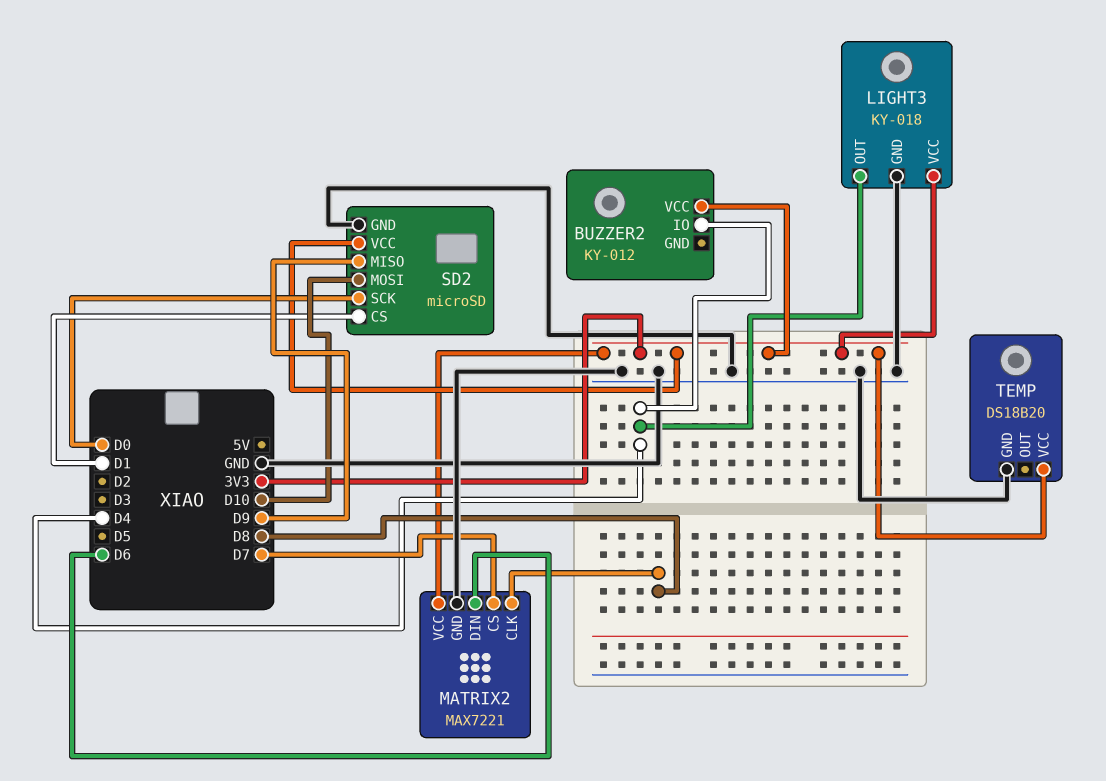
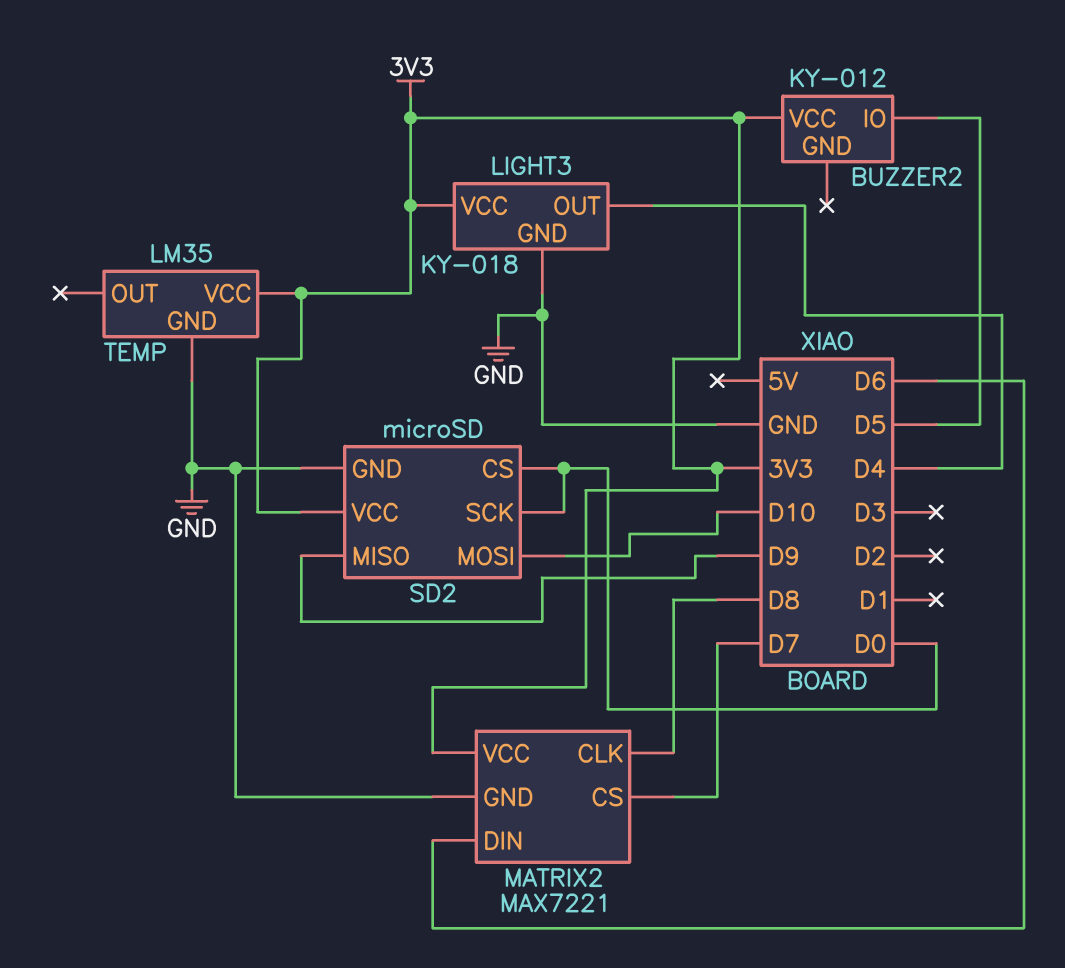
BUZZER2 pin IO: D4 -> D5
SD2 pin CS: D1 -> D0
TEMP: DS18B20 -> LM35

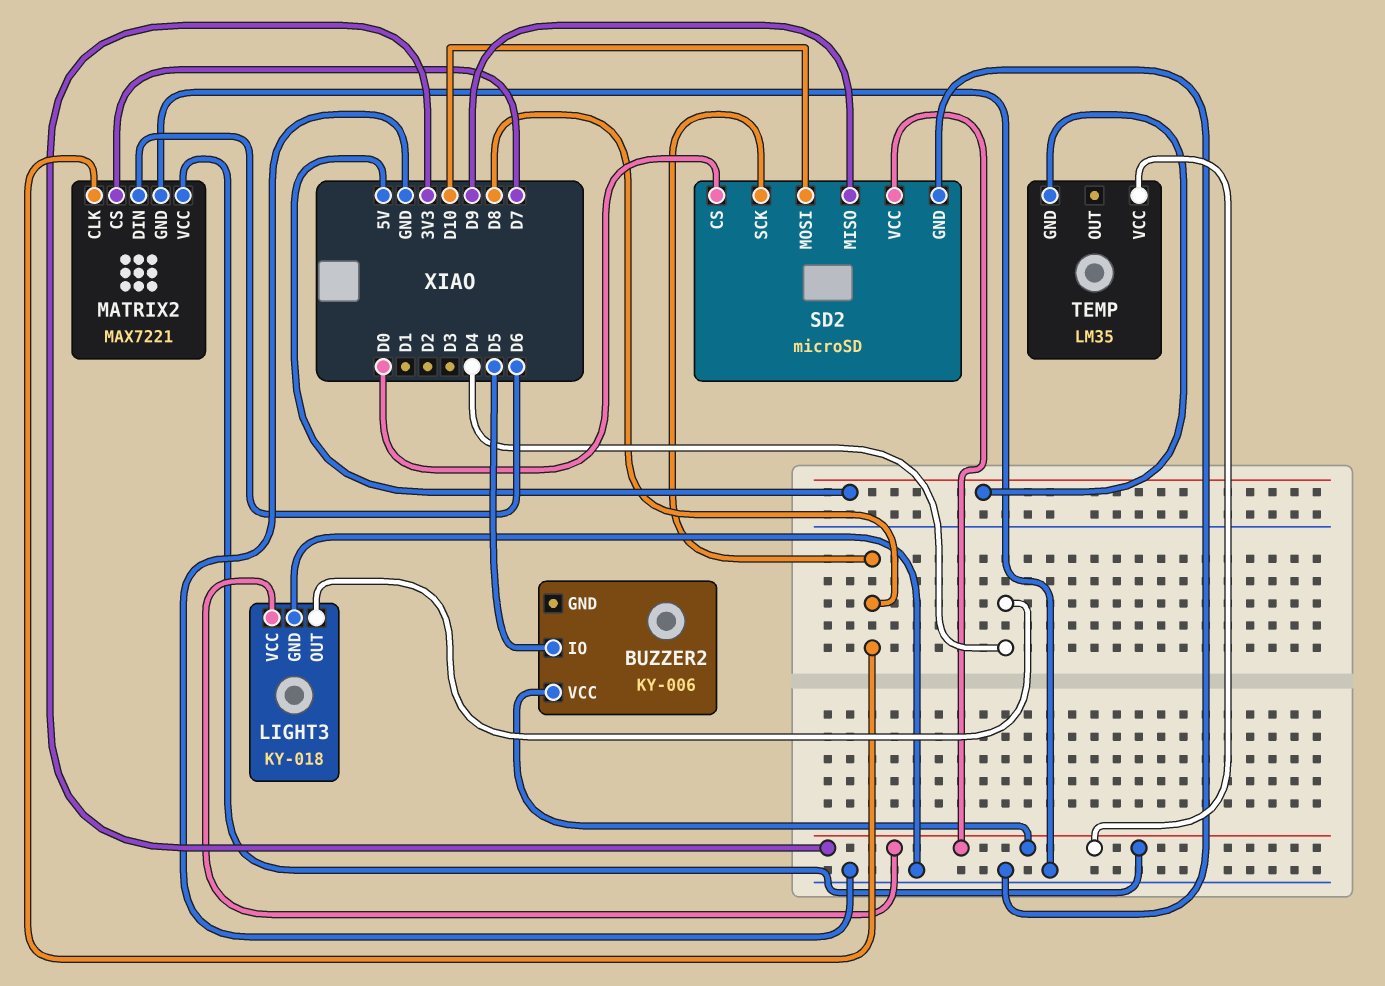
BUZZER2: KY-012 -> KY-006
SD2 pin SCK: D0 -> D8
TEMP pin GND: GND -> 5V

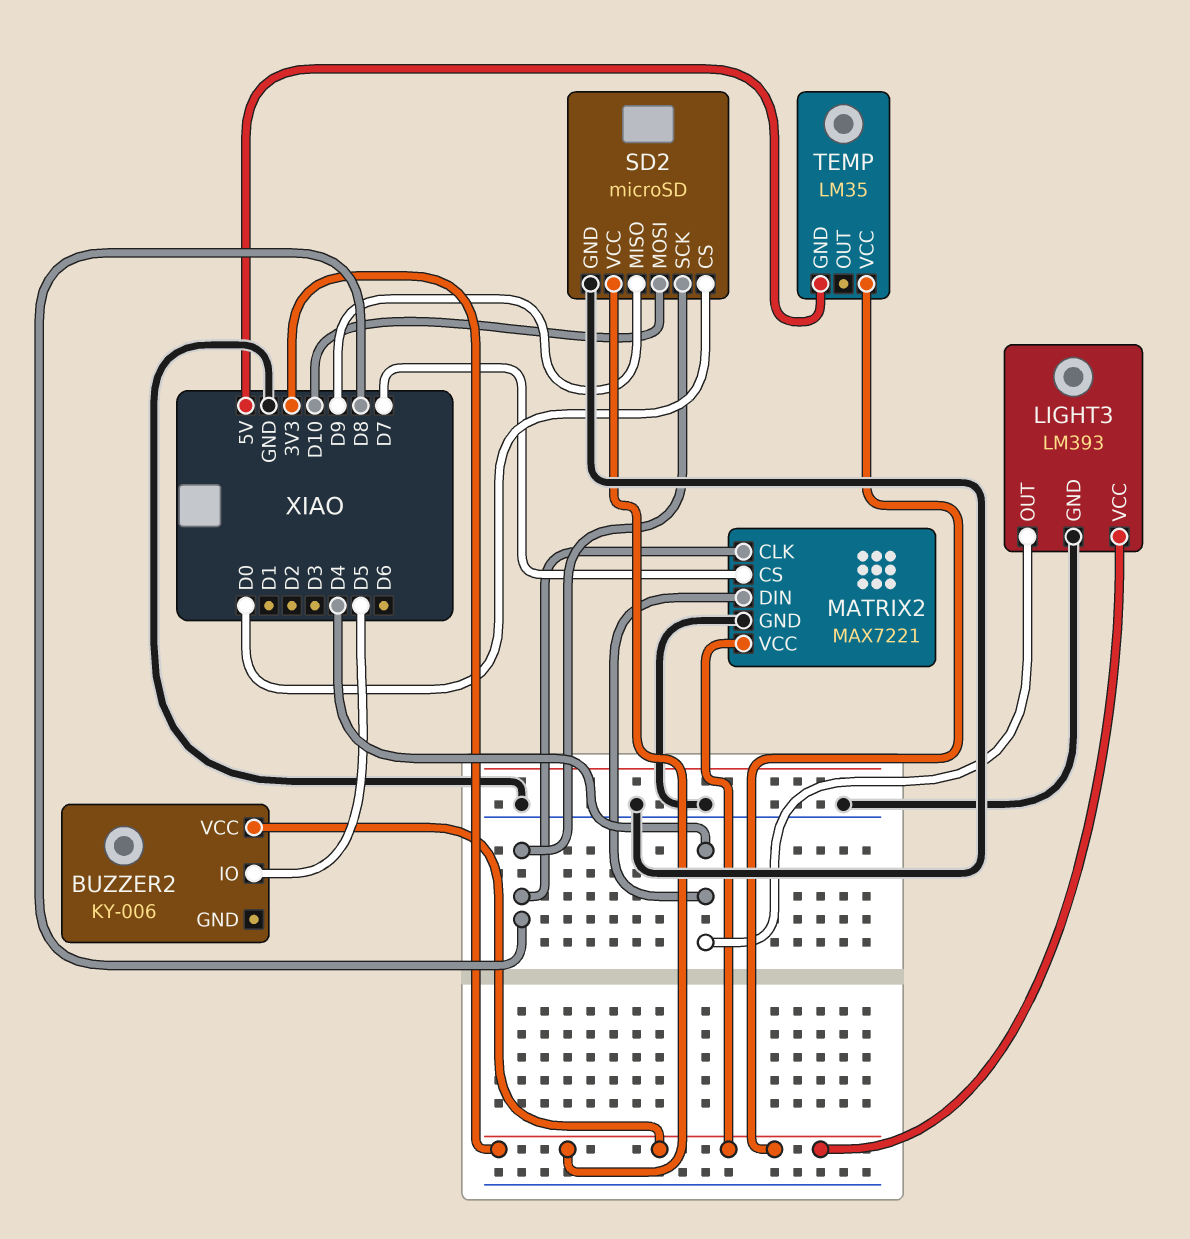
LIGHT3: KY-018 -> LM393
MATRIX2 pin DIN: D6 -> D4

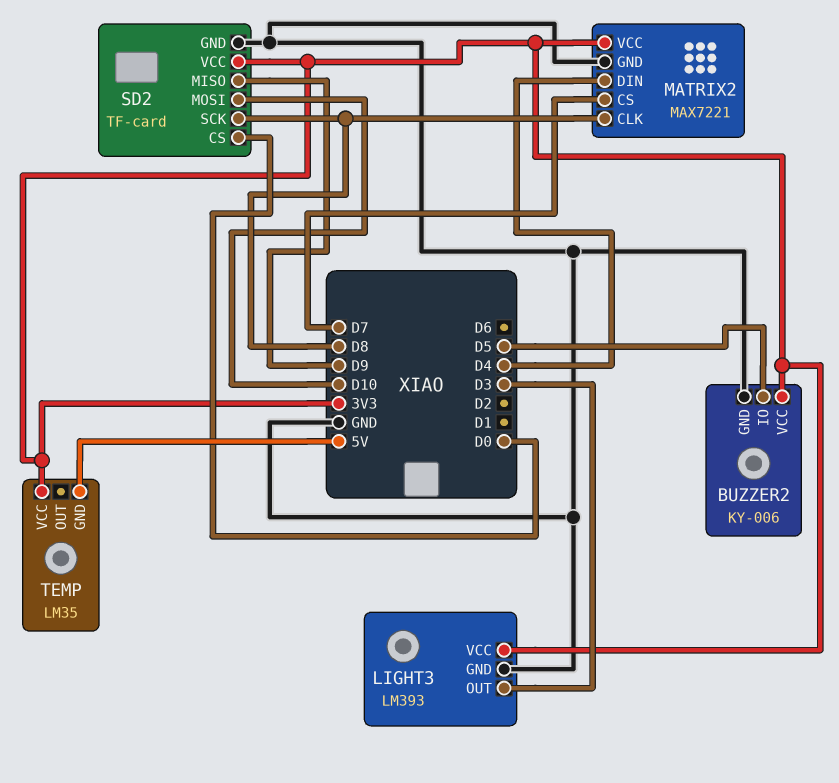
BUZZER2 pin GND: none -> GND
LIGHT3 pin OUT: D4 -> D3
SD2: microSD -> TF-card

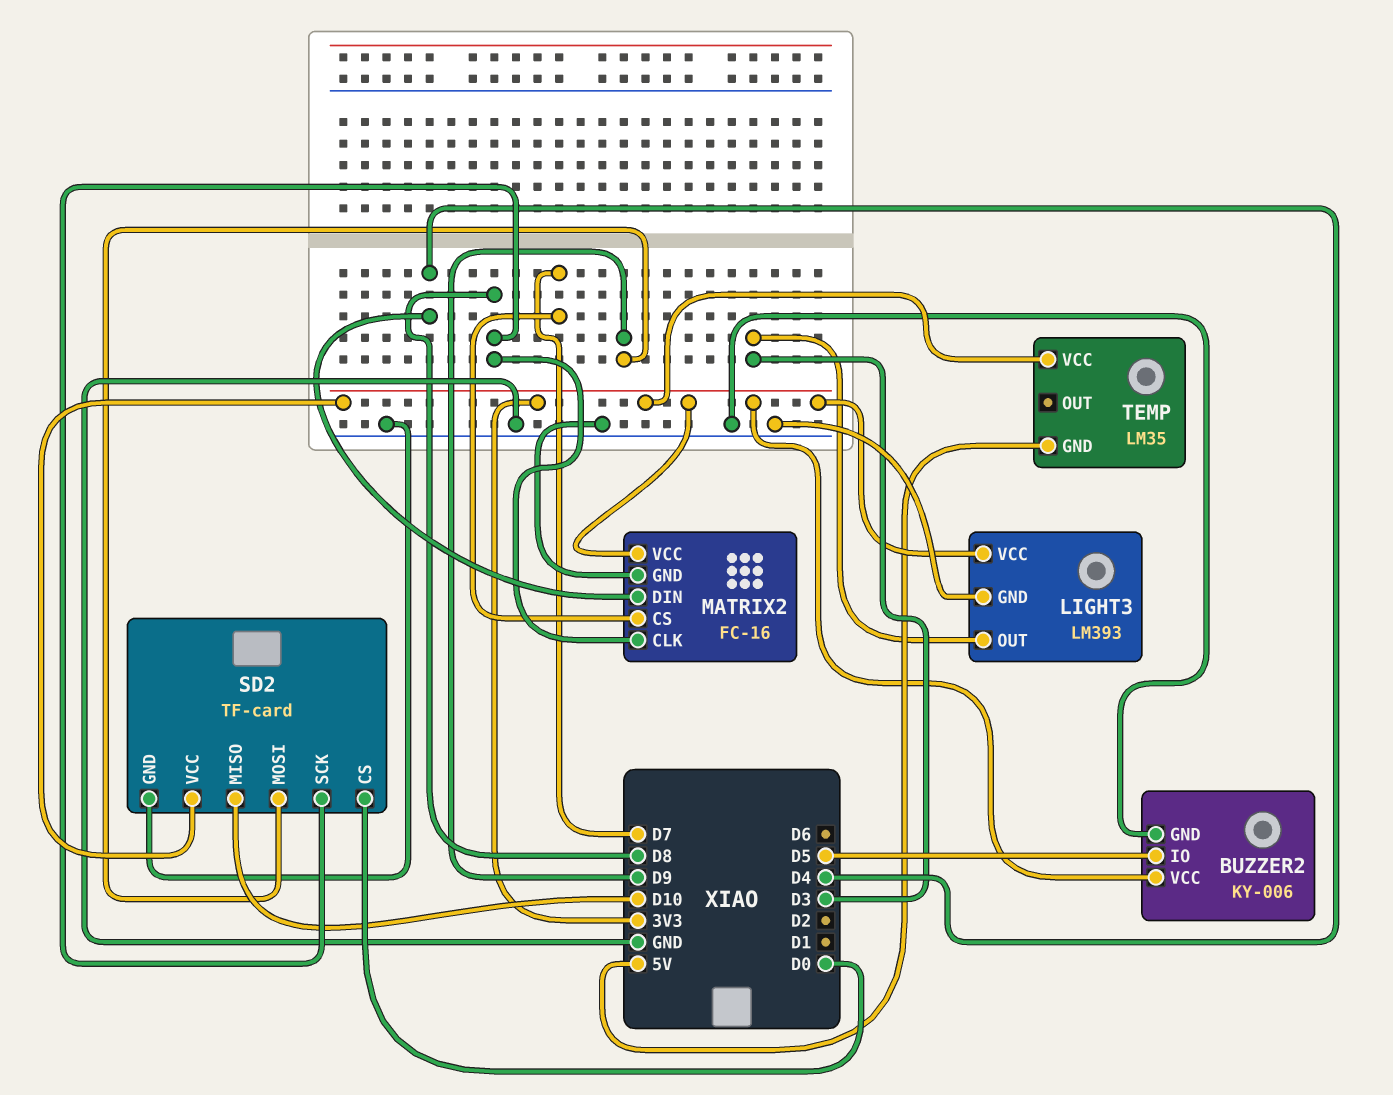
MATRIX2: MAX7221 -> FC-16
SD2 pin MISO: D9 -> D10
SD2 pin MOSI: D10 -> D9

